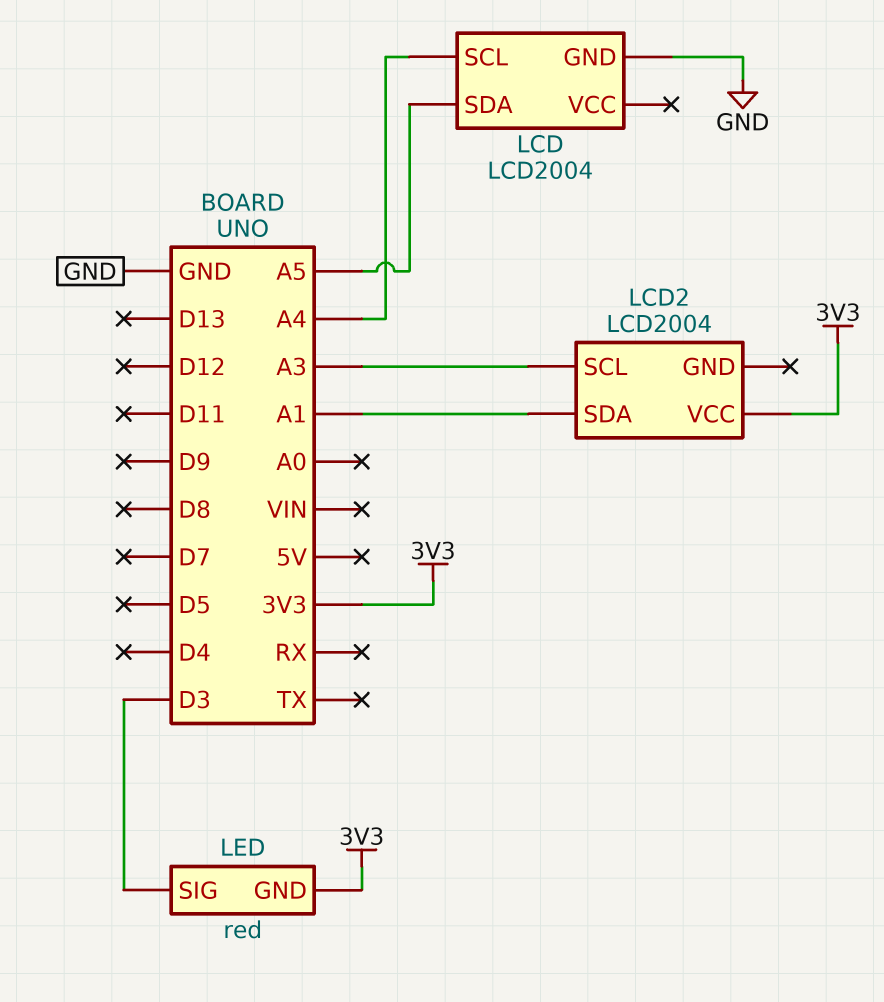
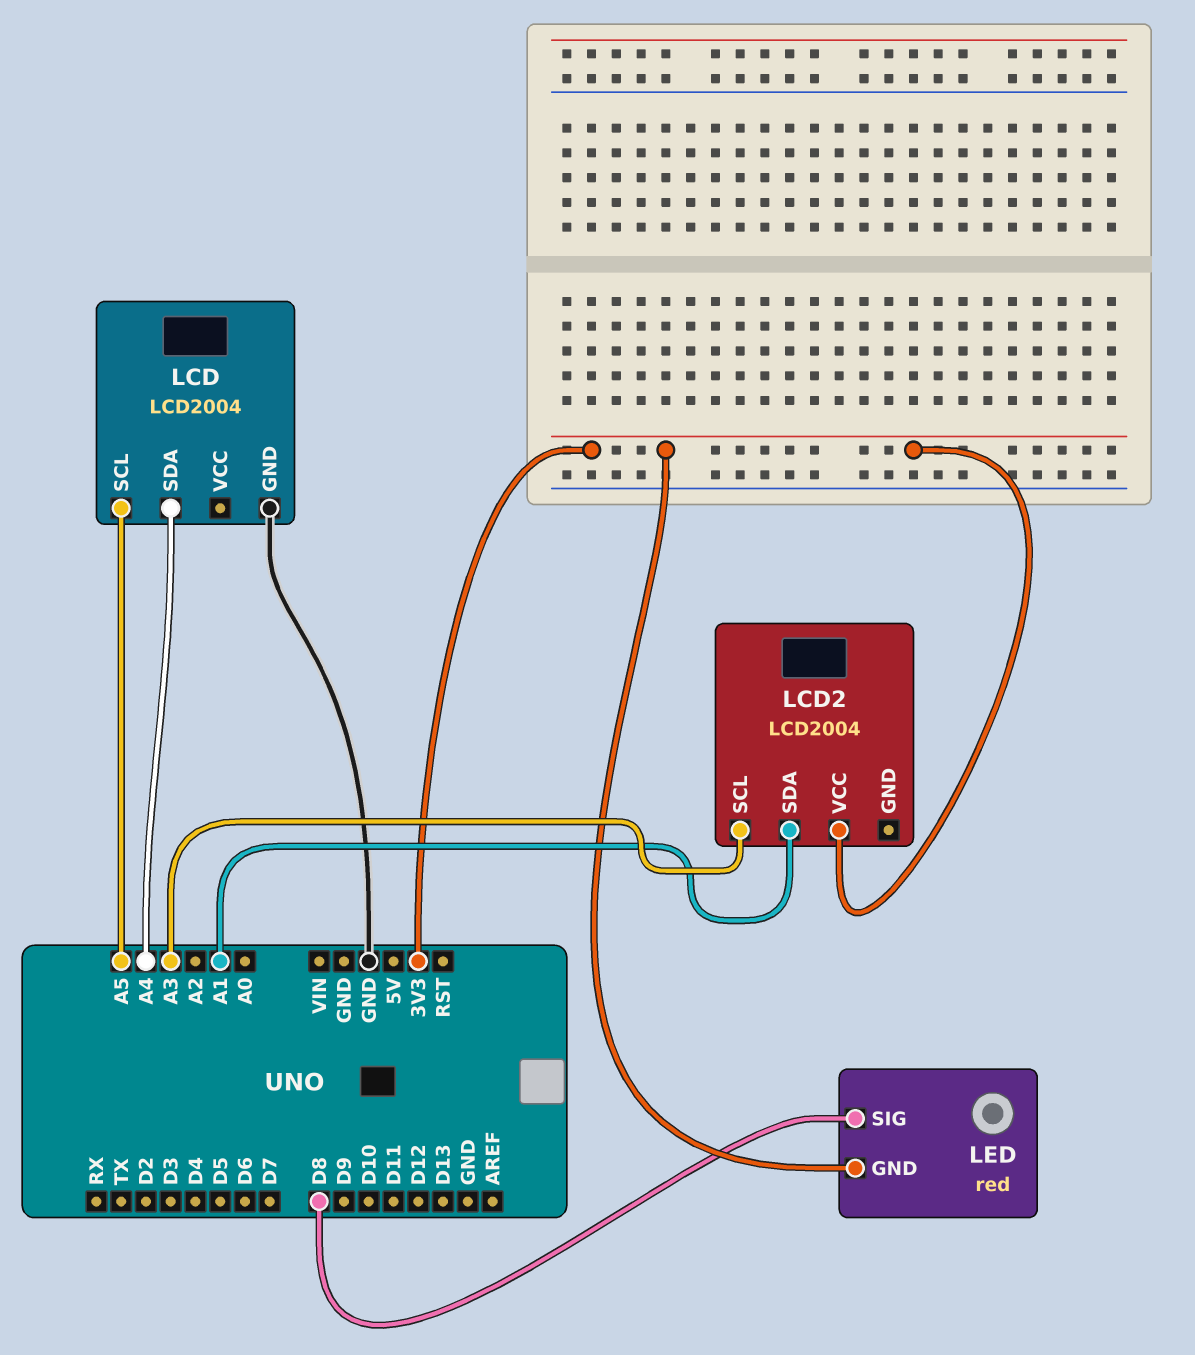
LCD pin SCL: A4 -> A5
LCD pin SDA: A5 -> A4
LED pin SIG: D3 -> D8

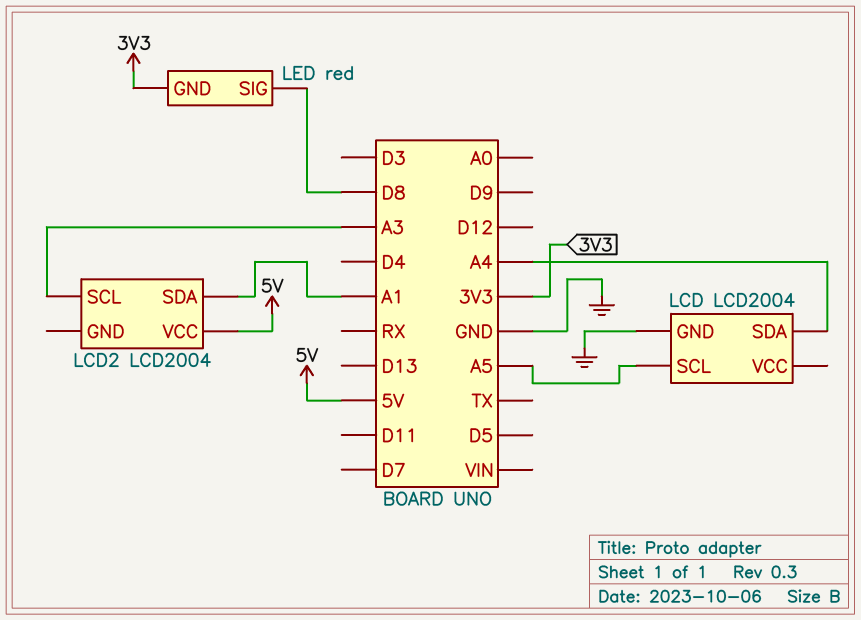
LCD2 pin VCC: 3V3 -> 5V

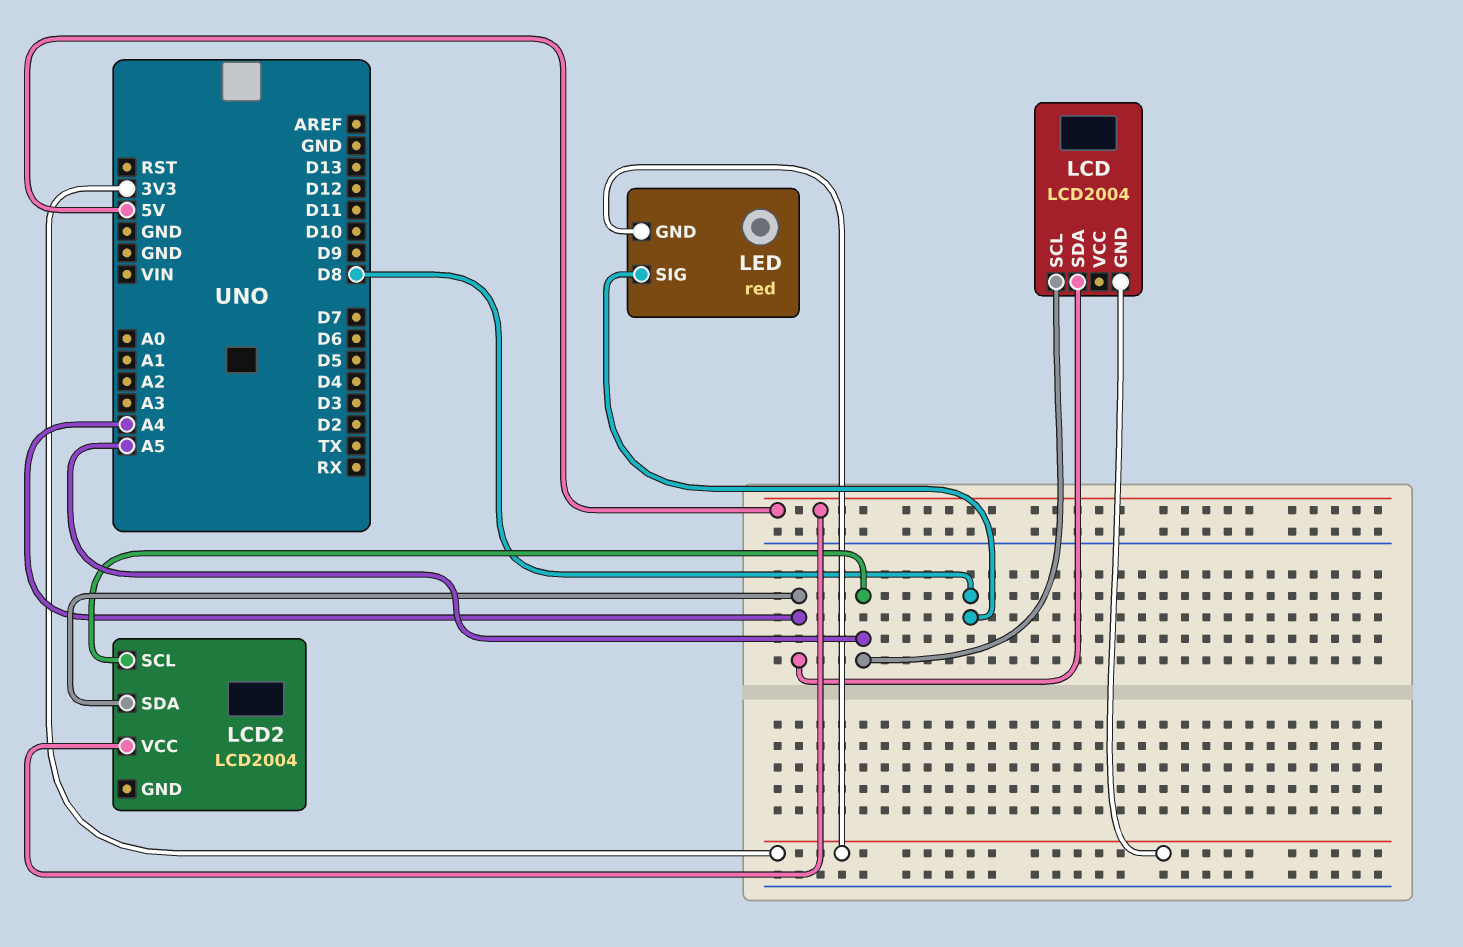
LCD pin GND: GND -> 3V3
LCD2 pin SCL: A3 -> A5
LCD2 pin SDA: A1 -> A4

